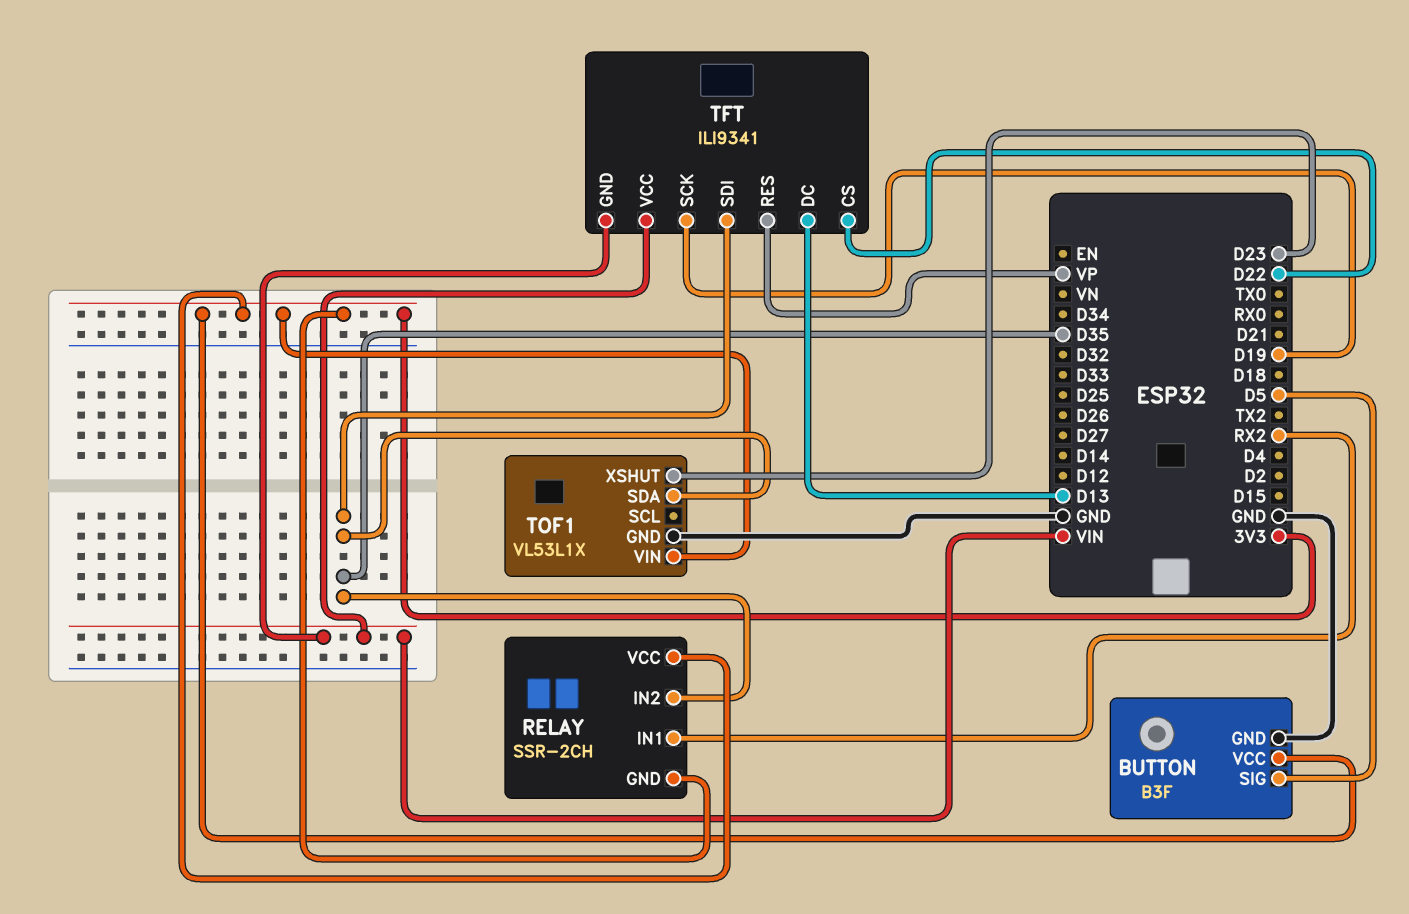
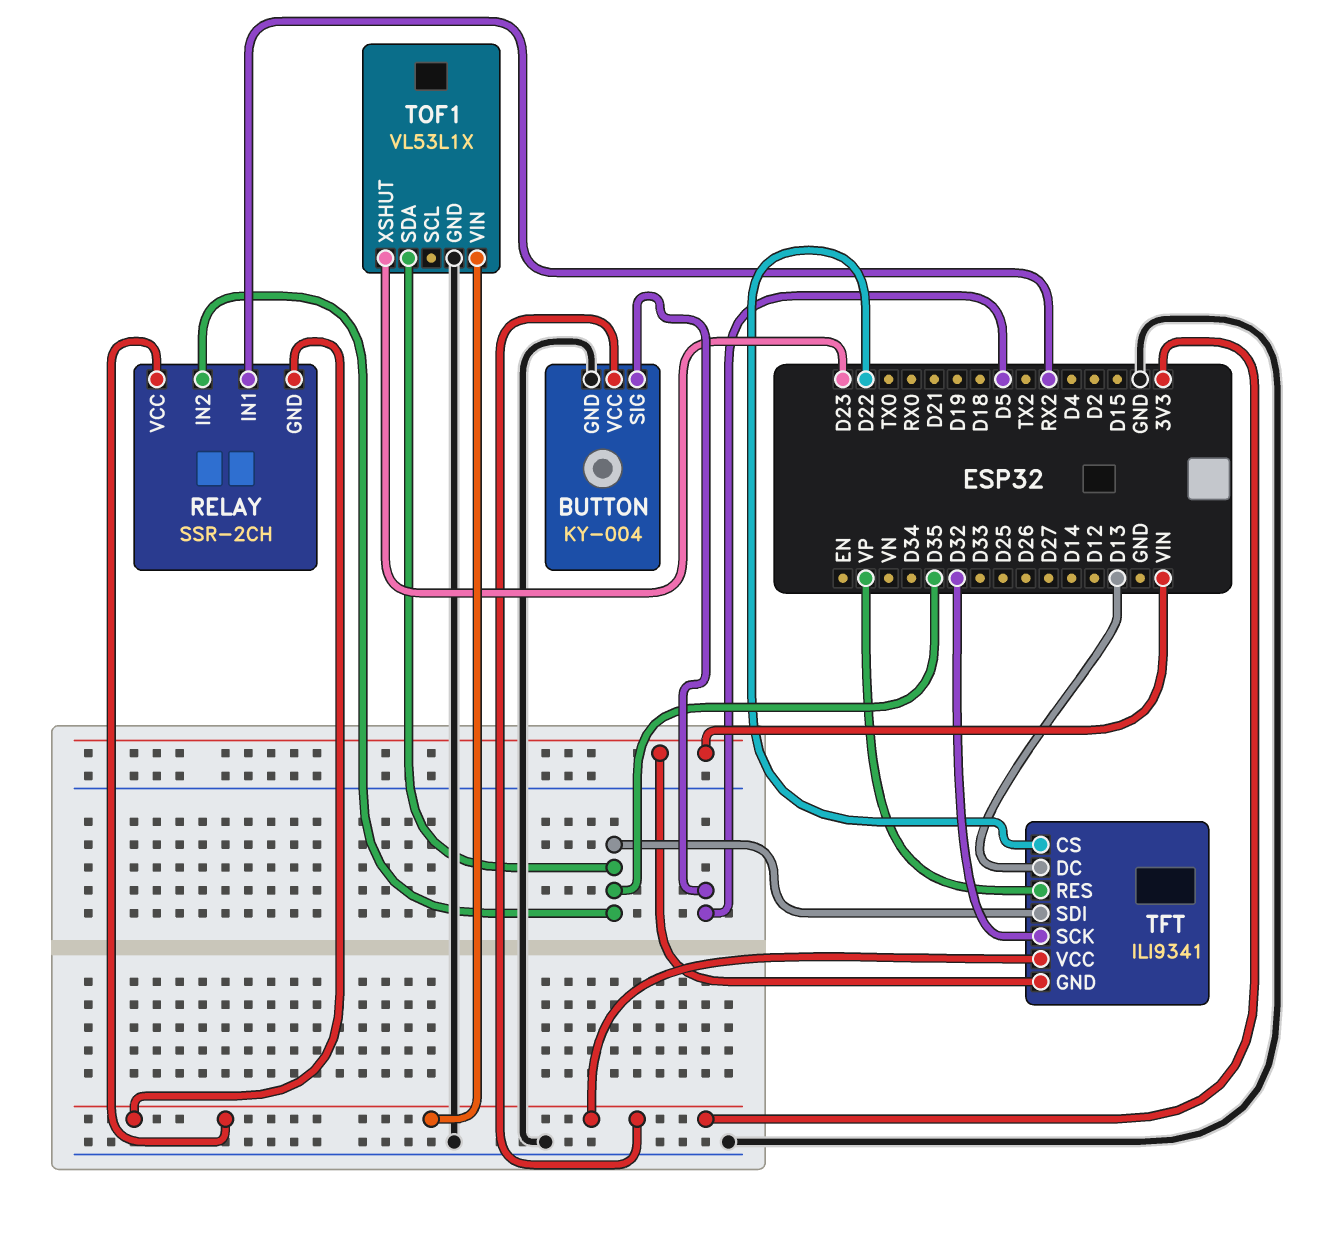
BUTTON: B3F -> KY-004
TFT pin SCK: D19 -> D32
TFT pin VCC: VIN -> 3V3

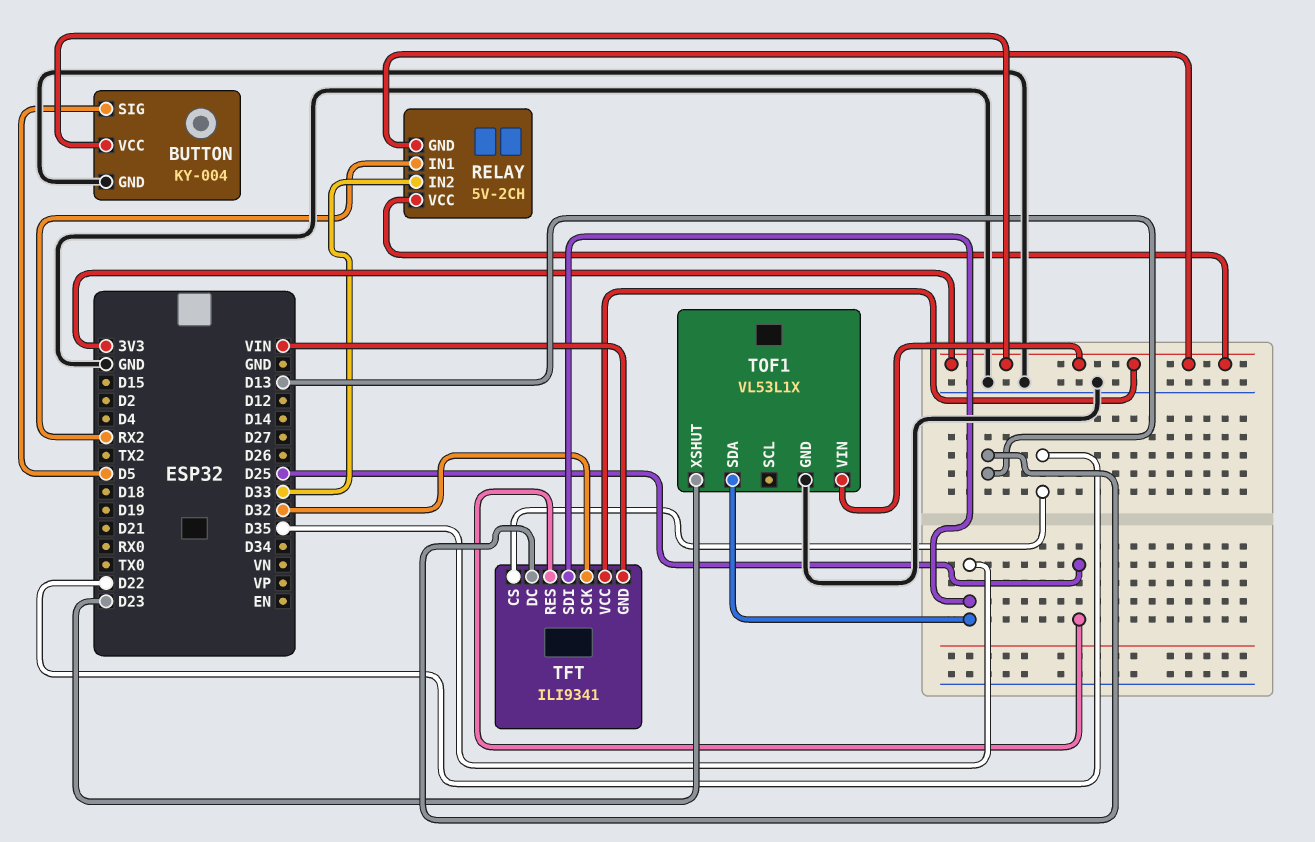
RELAY: SSR-2CH -> 5V-2CH
RELAY pin IN2: D35 -> D33
TFT pin RES: VP -> D25

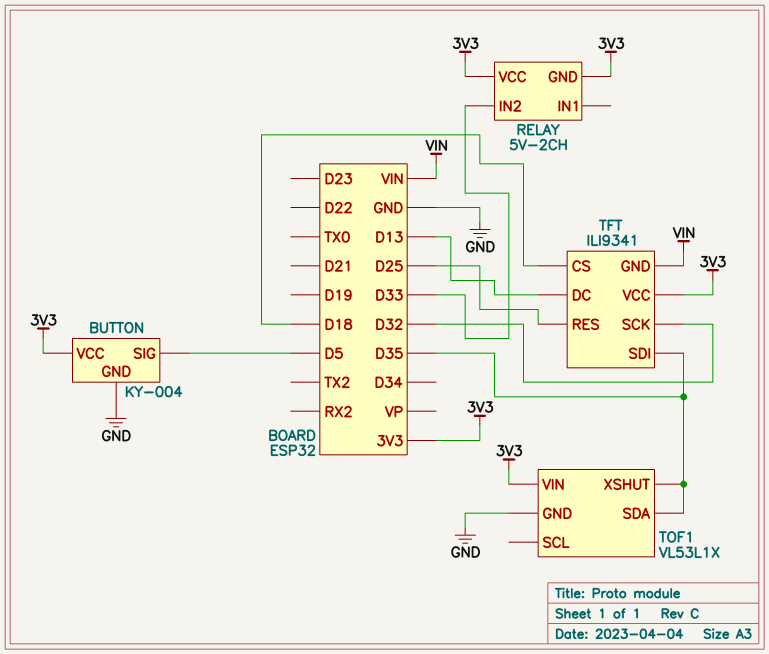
RELAY pin IN1: RX2 -> none
TFT pin CS: D22 -> D18
TOF1 pin XSHUT: D23 -> D35

